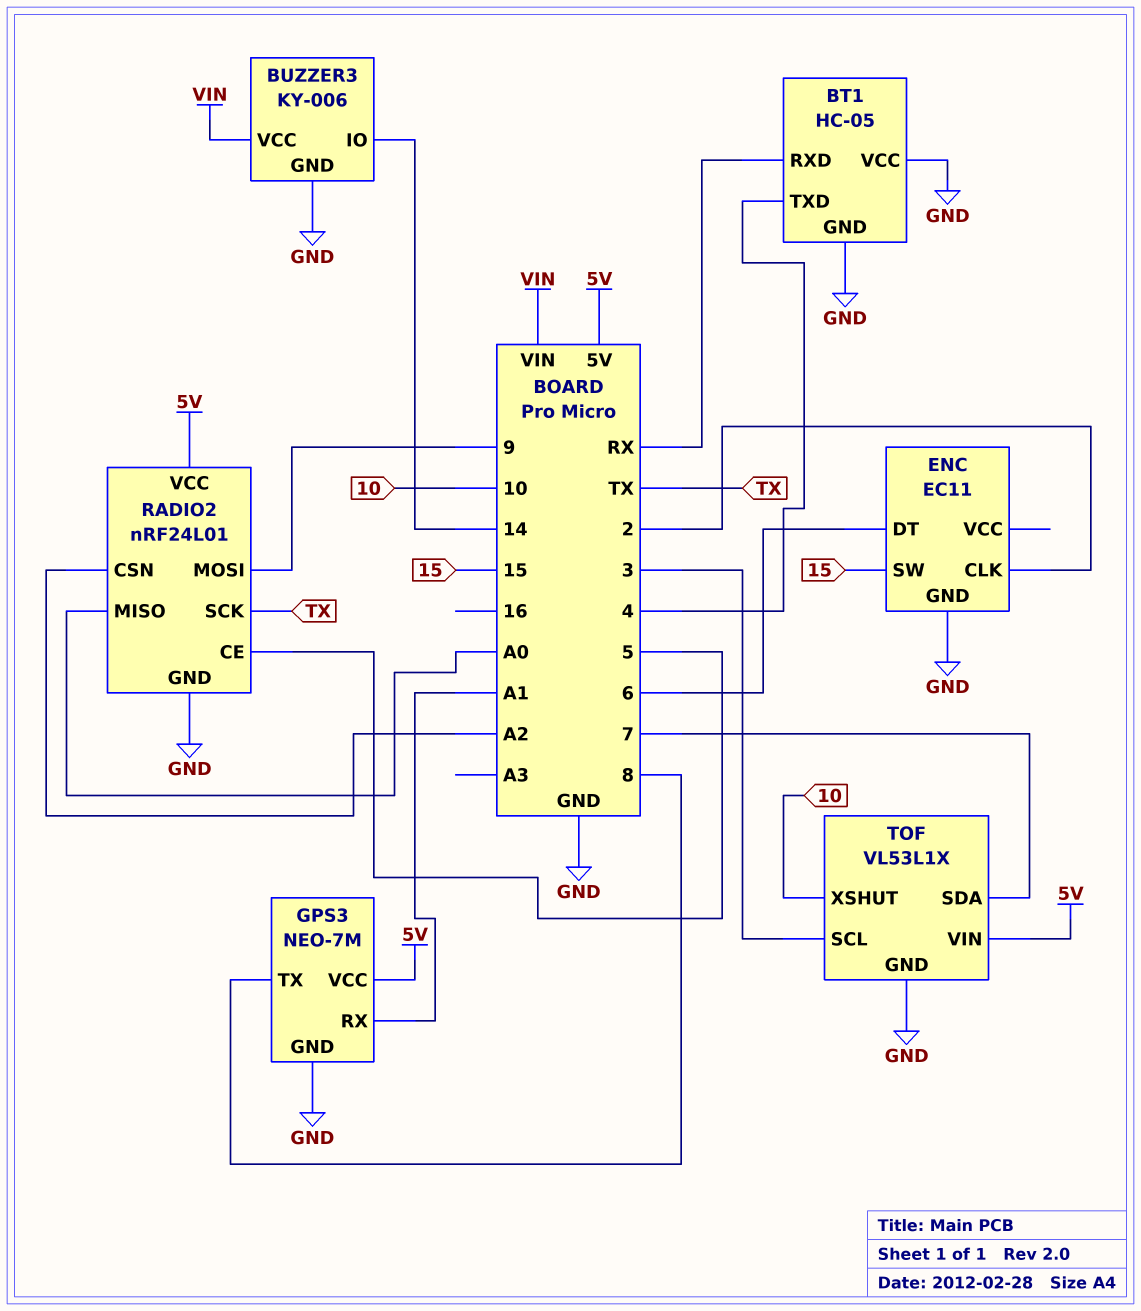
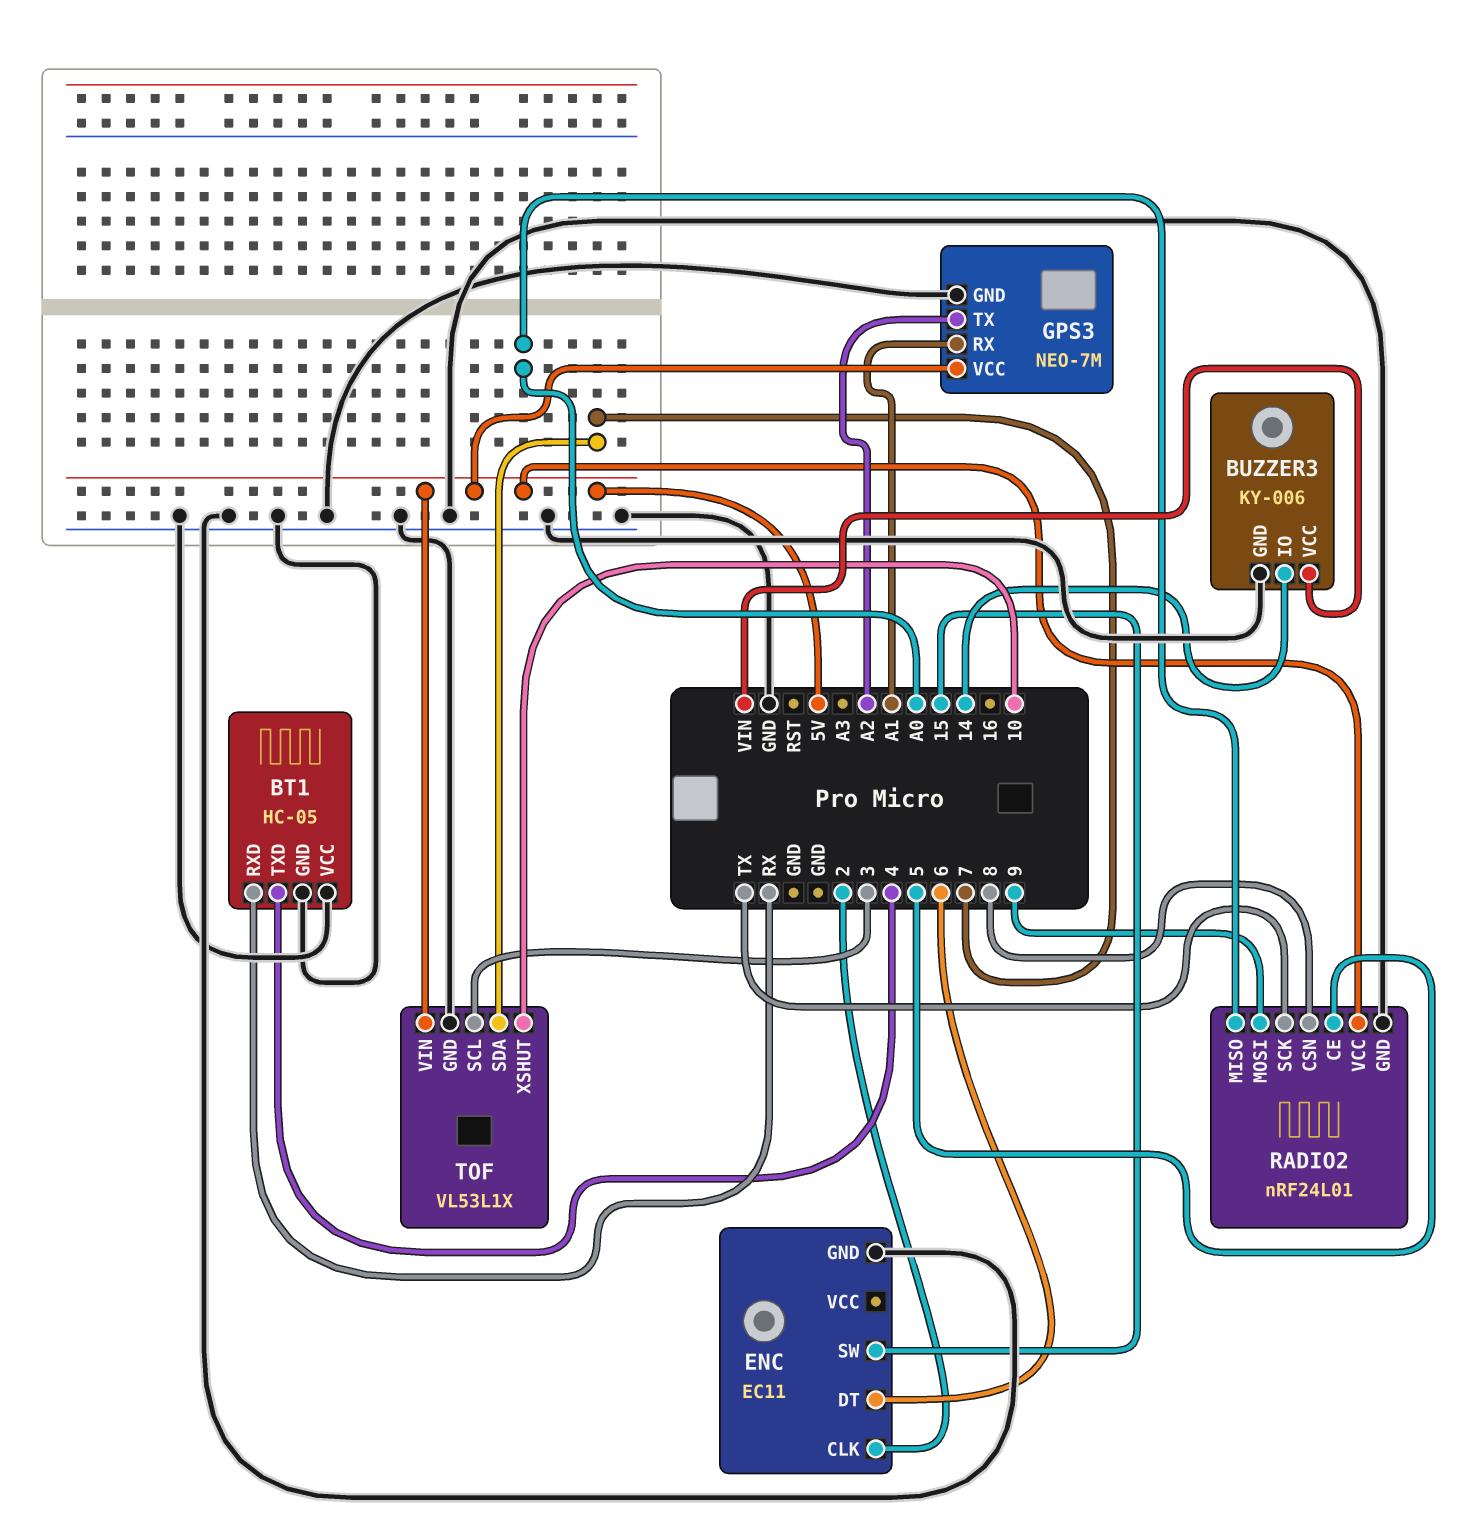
GPS3 pin TX: 8 -> A2
RADIO2 pin CSN: A2 -> 8

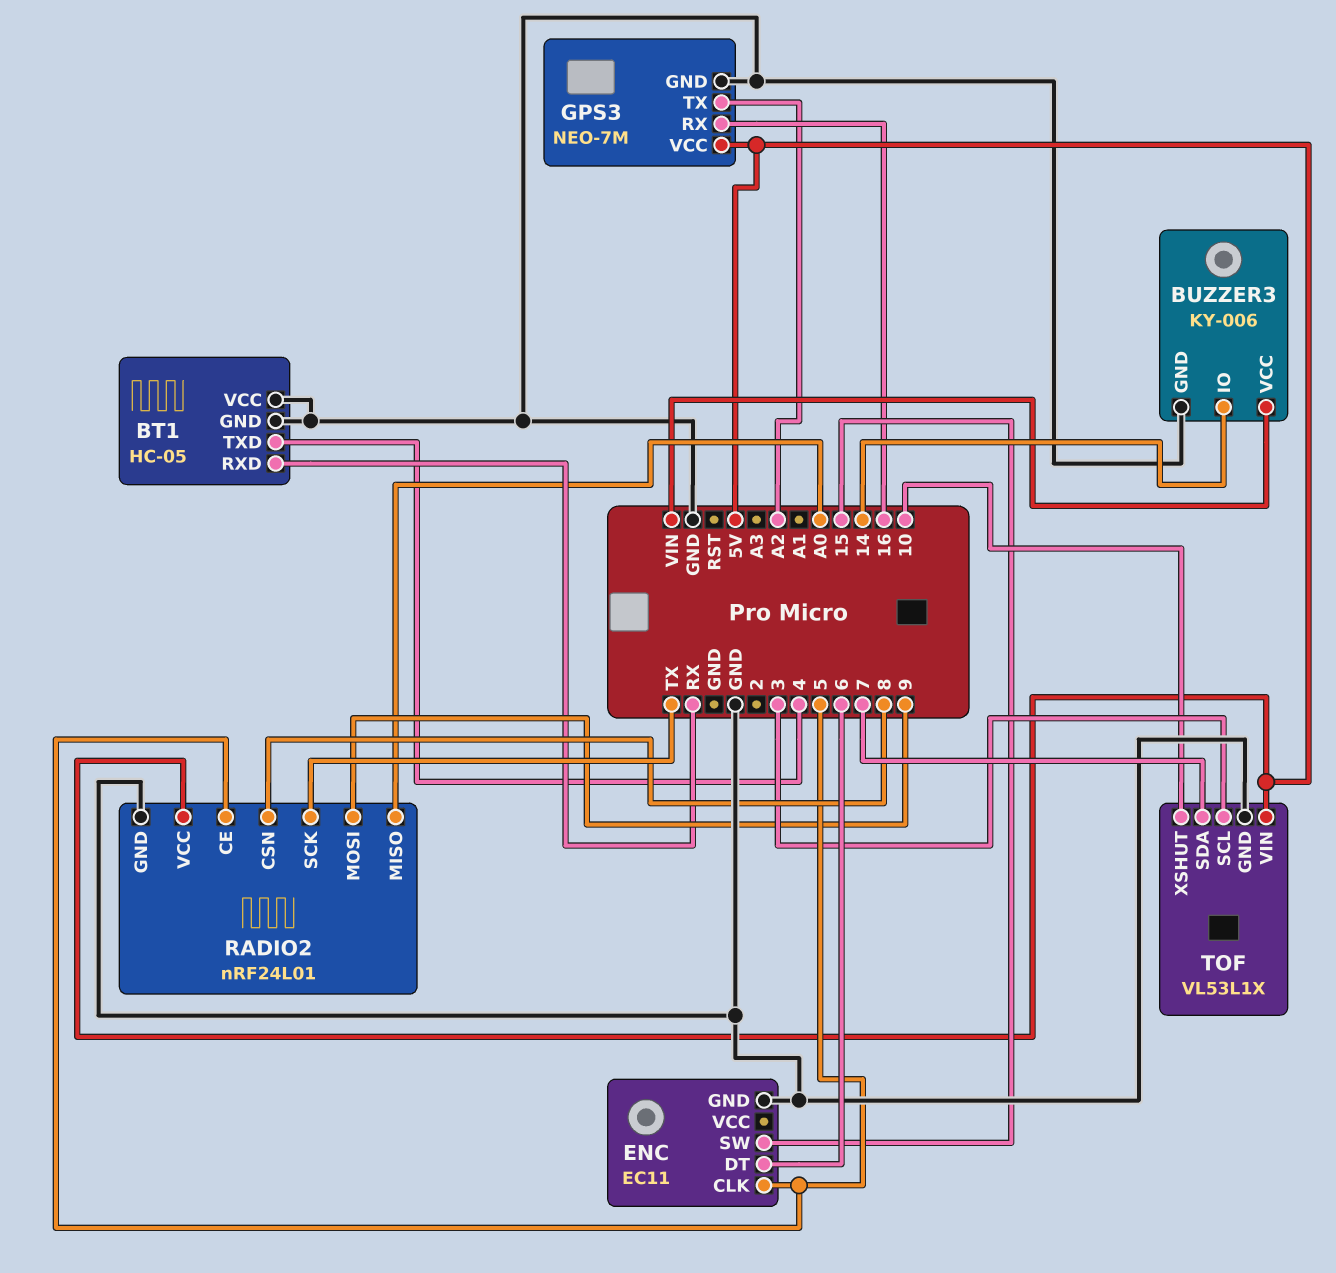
ENC pin CLK: 2 -> 5
GPS3 pin RX: A1 -> 16

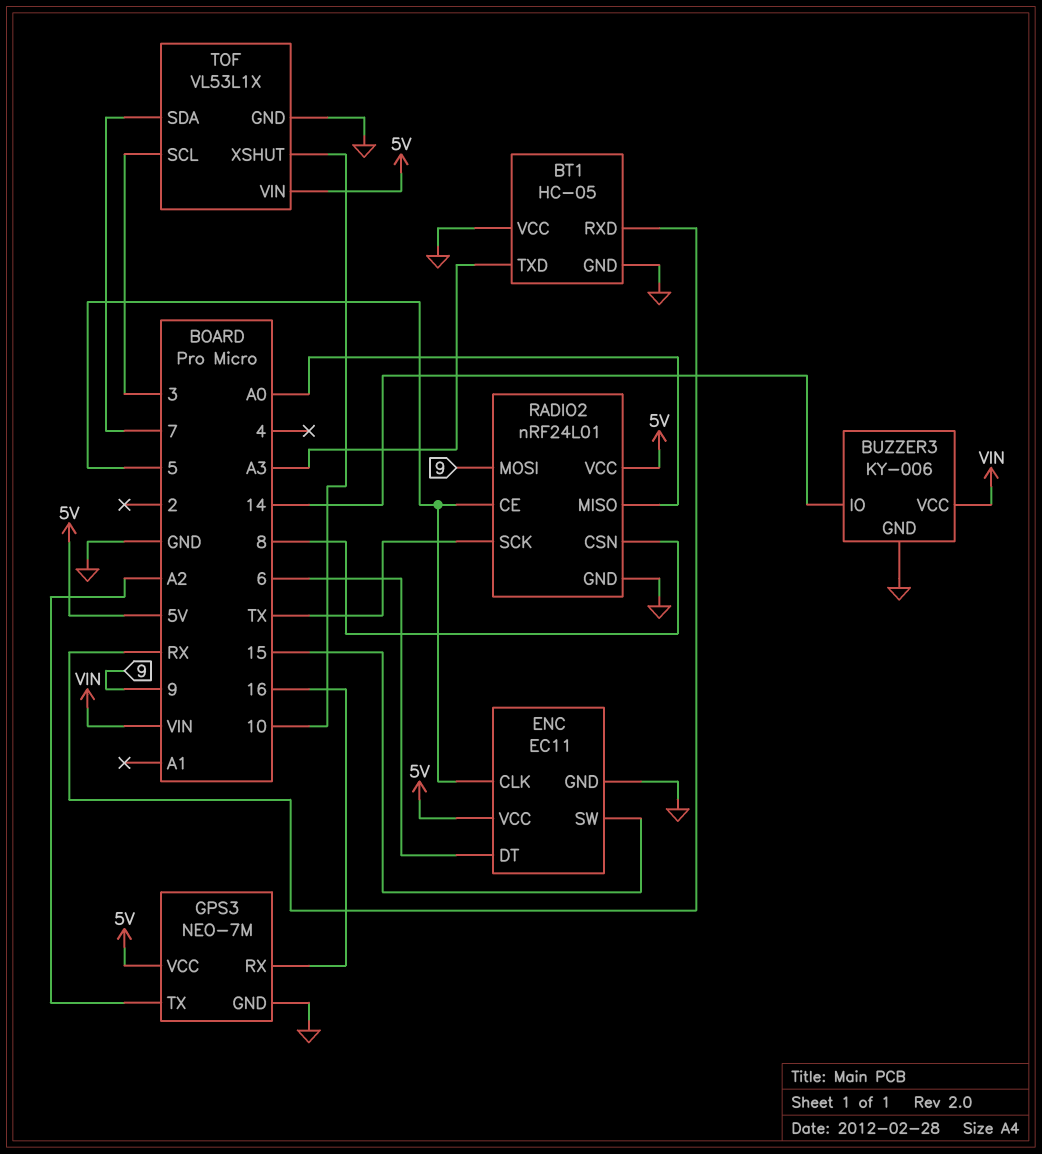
BT1 pin TXD: 4 -> A3
ENC pin VCC: none -> 5V

